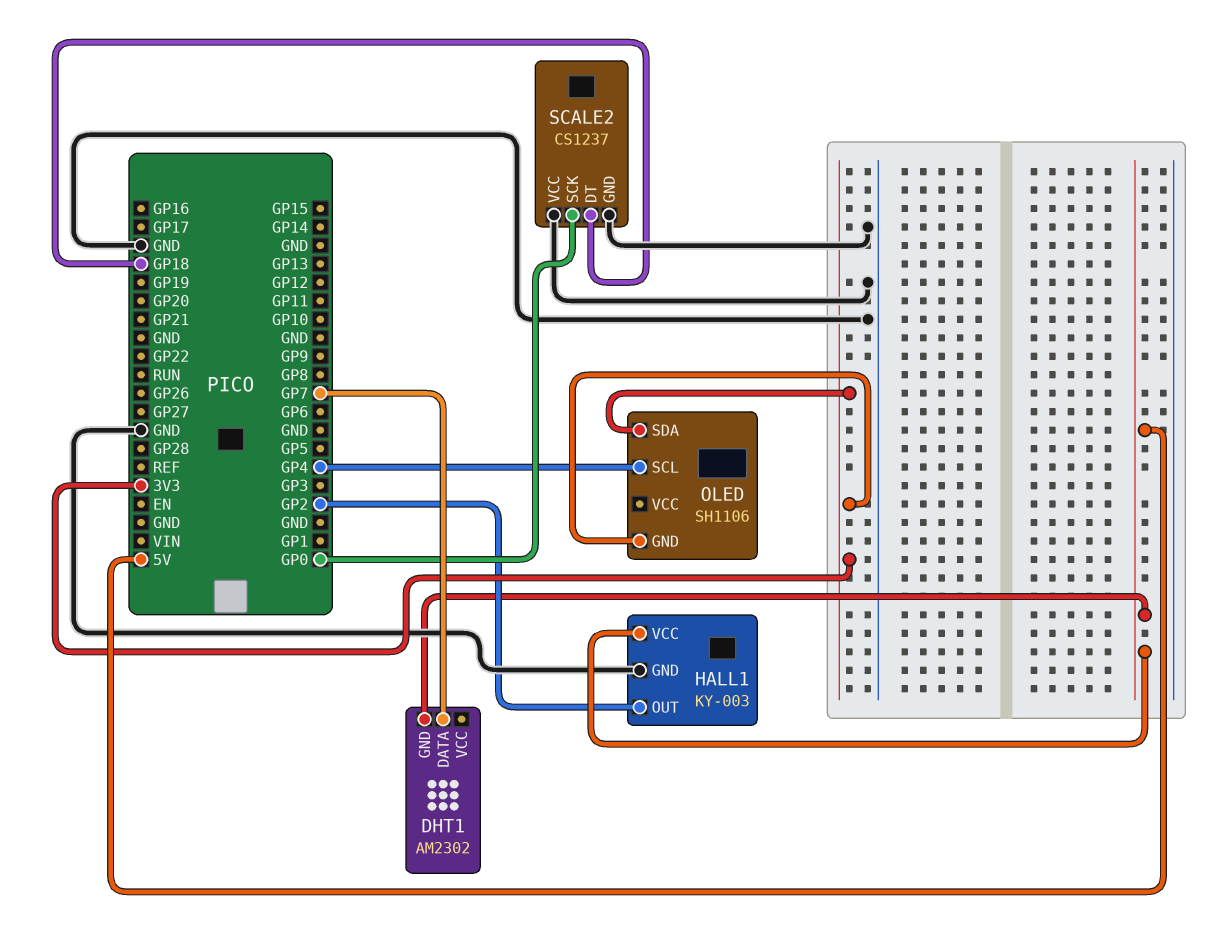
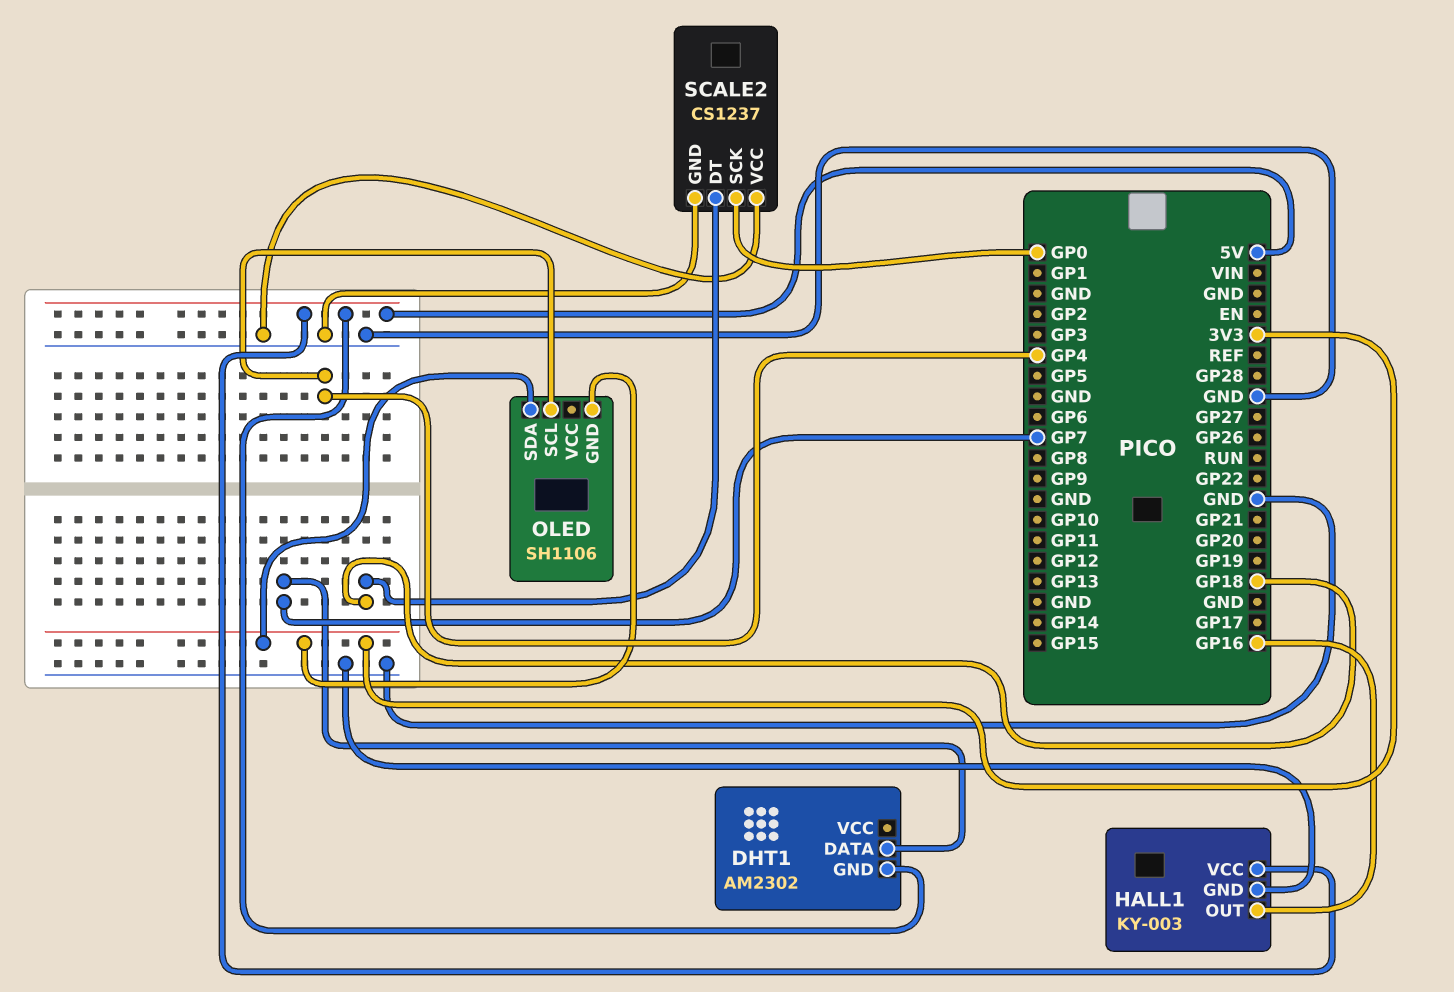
HALL1 pin OUT: GP2 -> GP16

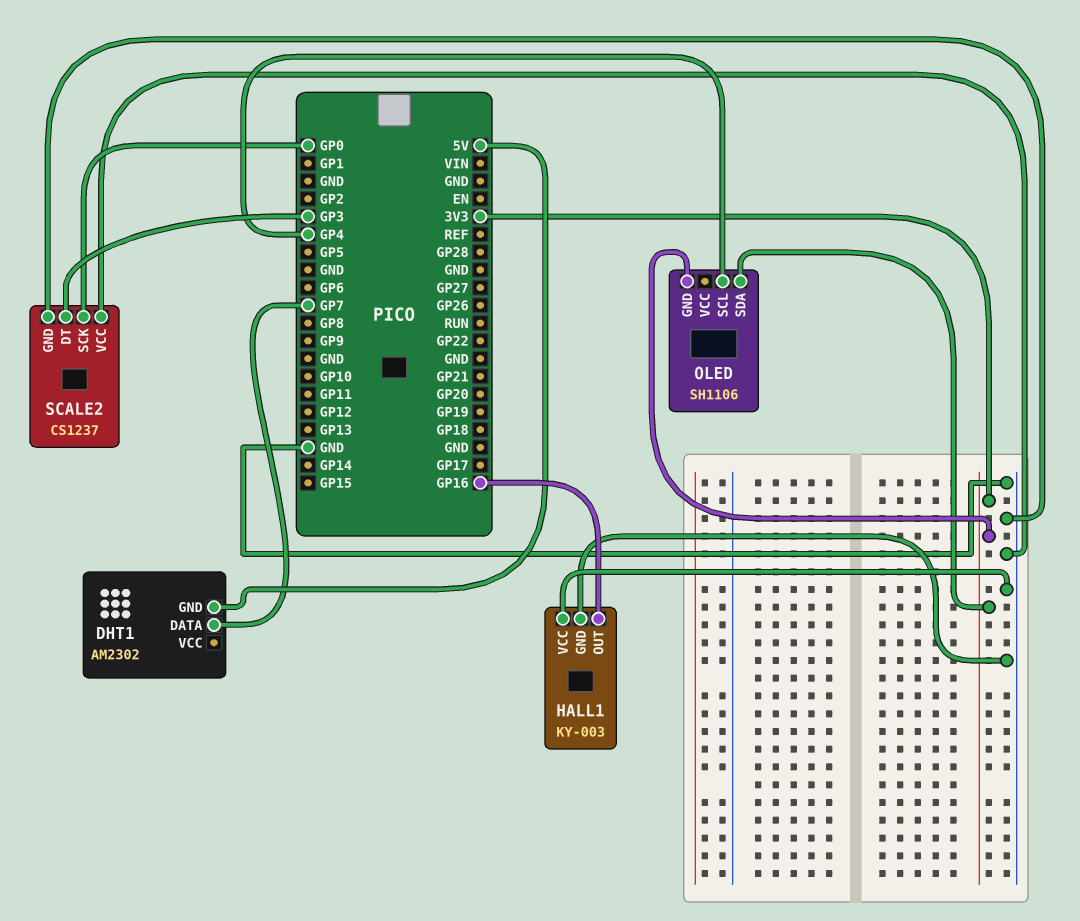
HALL1 pin VCC: 5V -> GND
SCALE2 pin DT: GP18 -> GP3

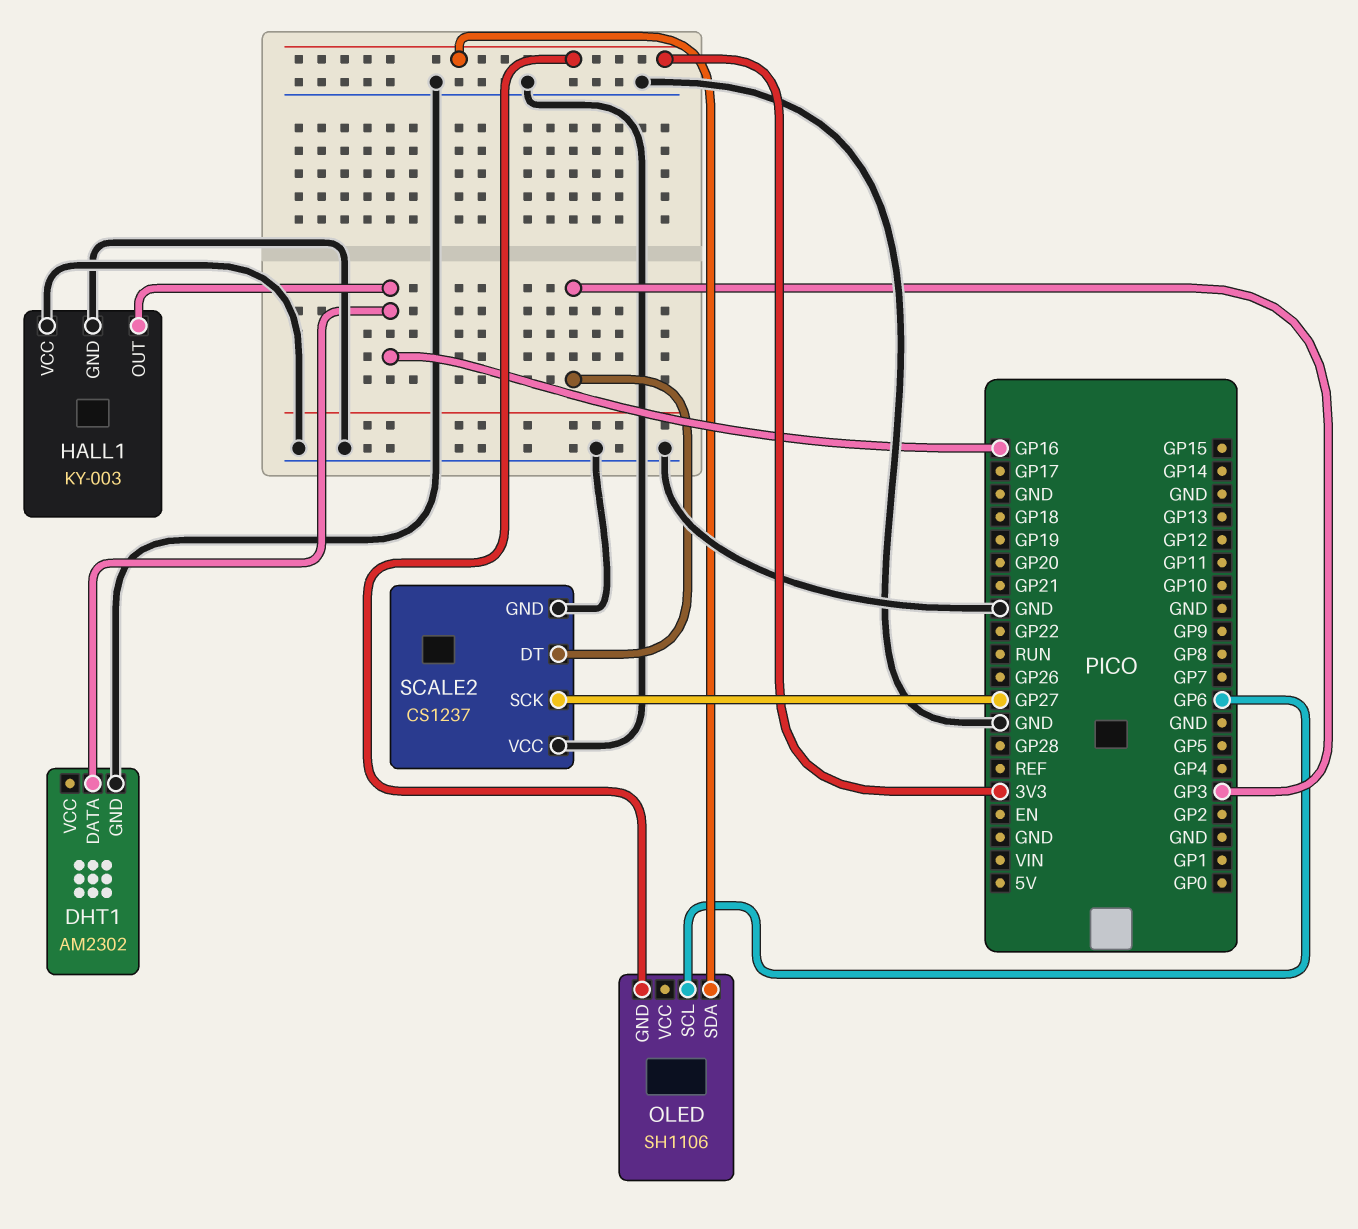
DHT1 pin DATA: GP7 -> GP16
DHT1 pin GND: 5V -> GND
OLED pin SCL: GP4 -> GP6
SCALE2 pin SCK: GP0 -> GP27

